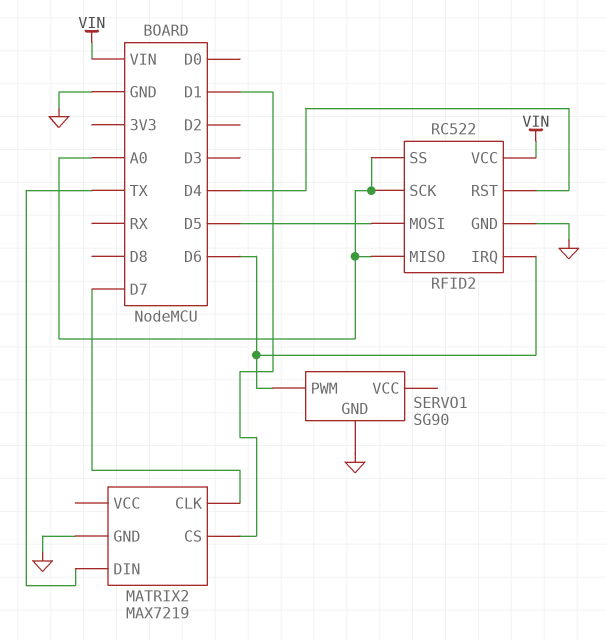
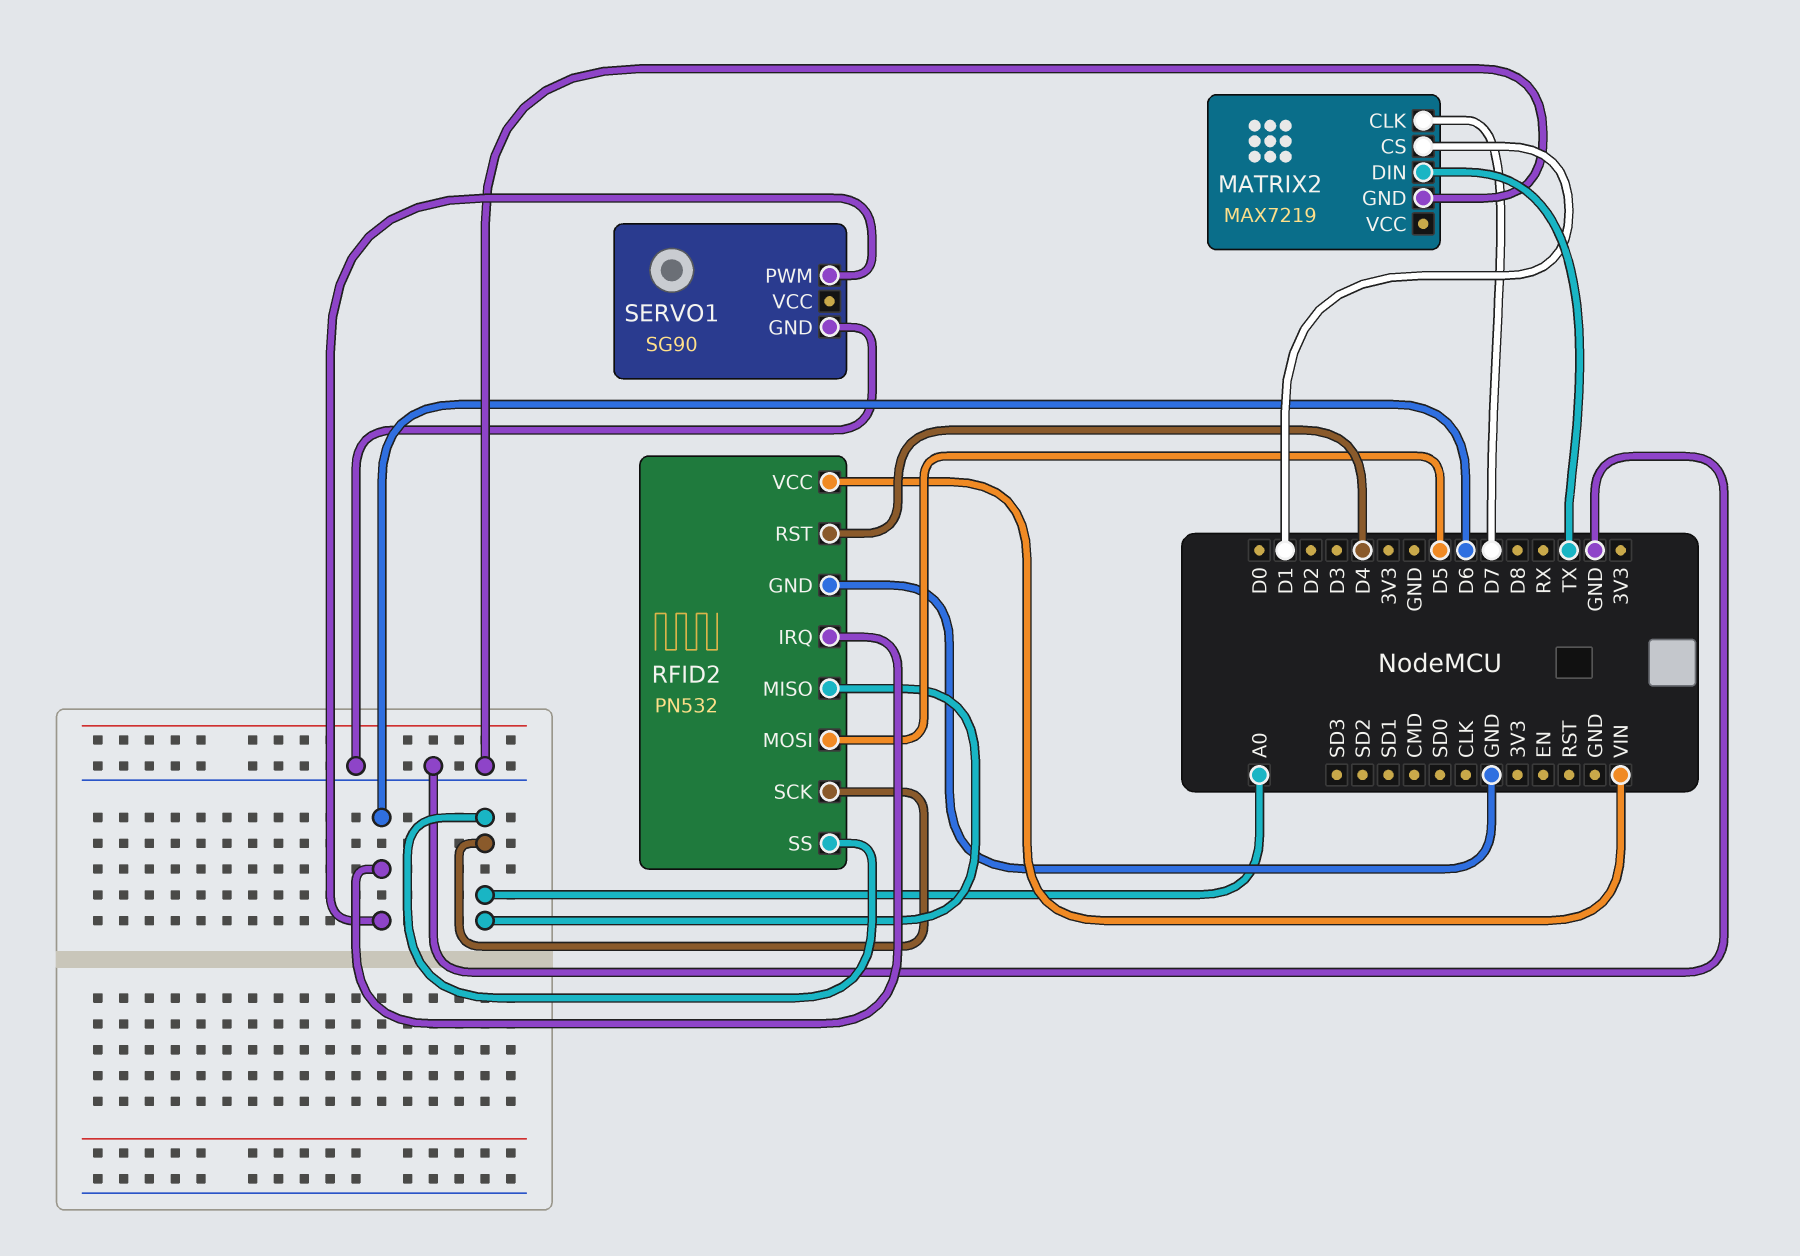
RFID2: RC522 -> PN532

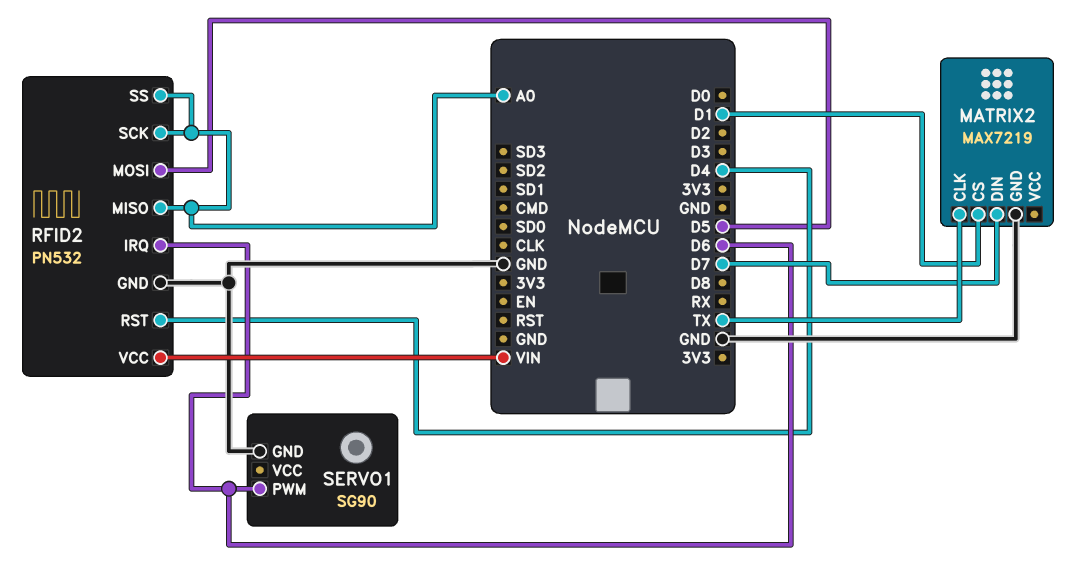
MATRIX2 pin CLK: D7 -> TX
MATRIX2 pin DIN: TX -> D7

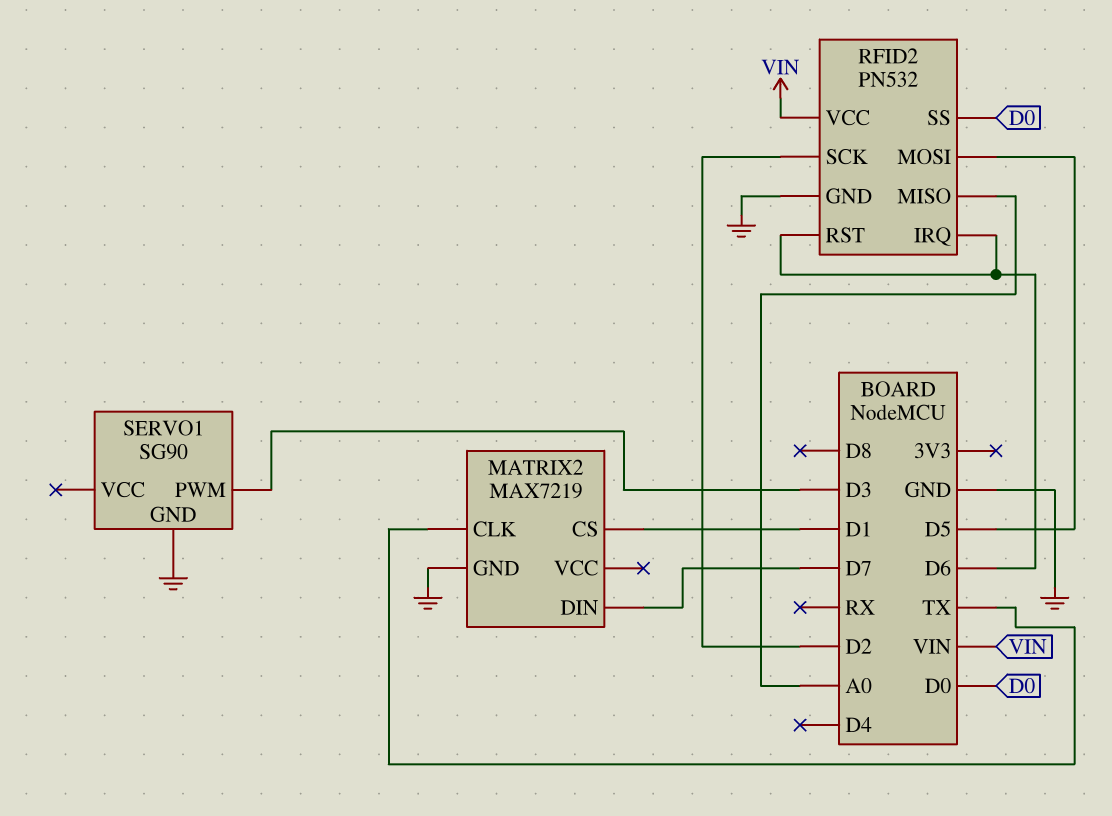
RFID2 pin RST: D4 -> D6
RFID2 pin SCK: A0 -> D2
RFID2 pin SS: A0 -> D0
SERVO1 pin PWM: D6 -> D3

